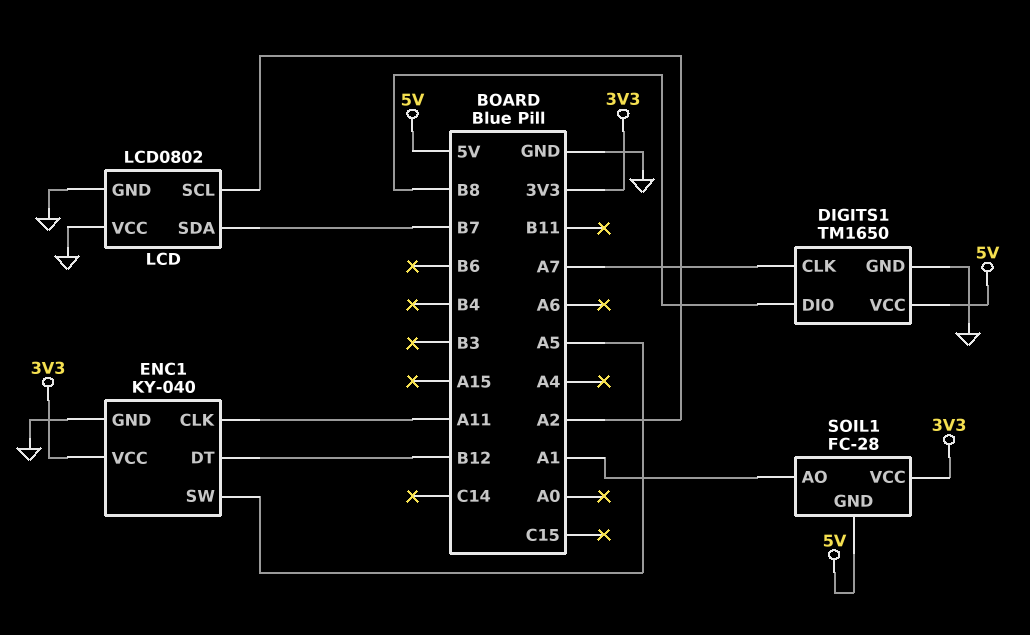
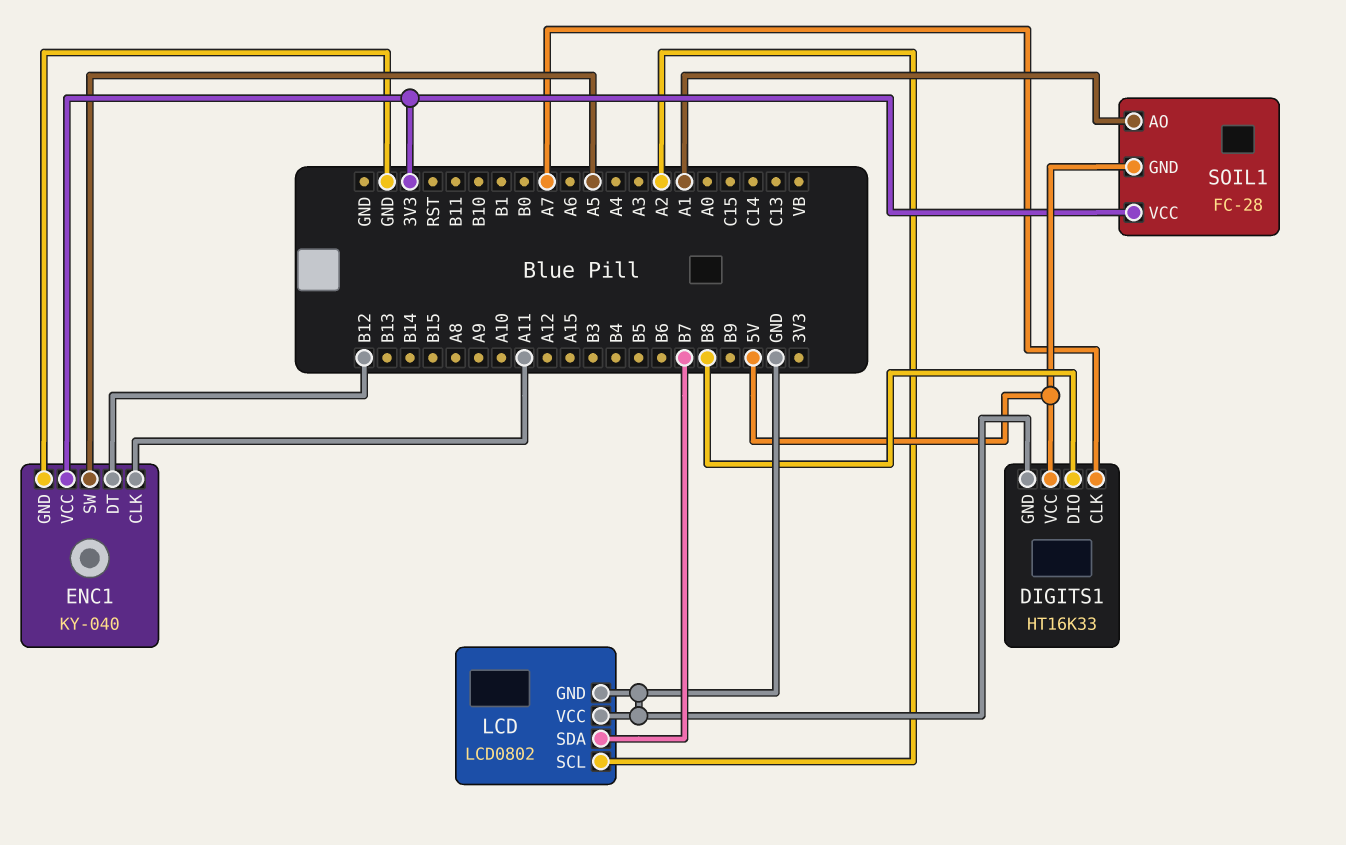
DIGITS1: TM1650 -> HT16K33

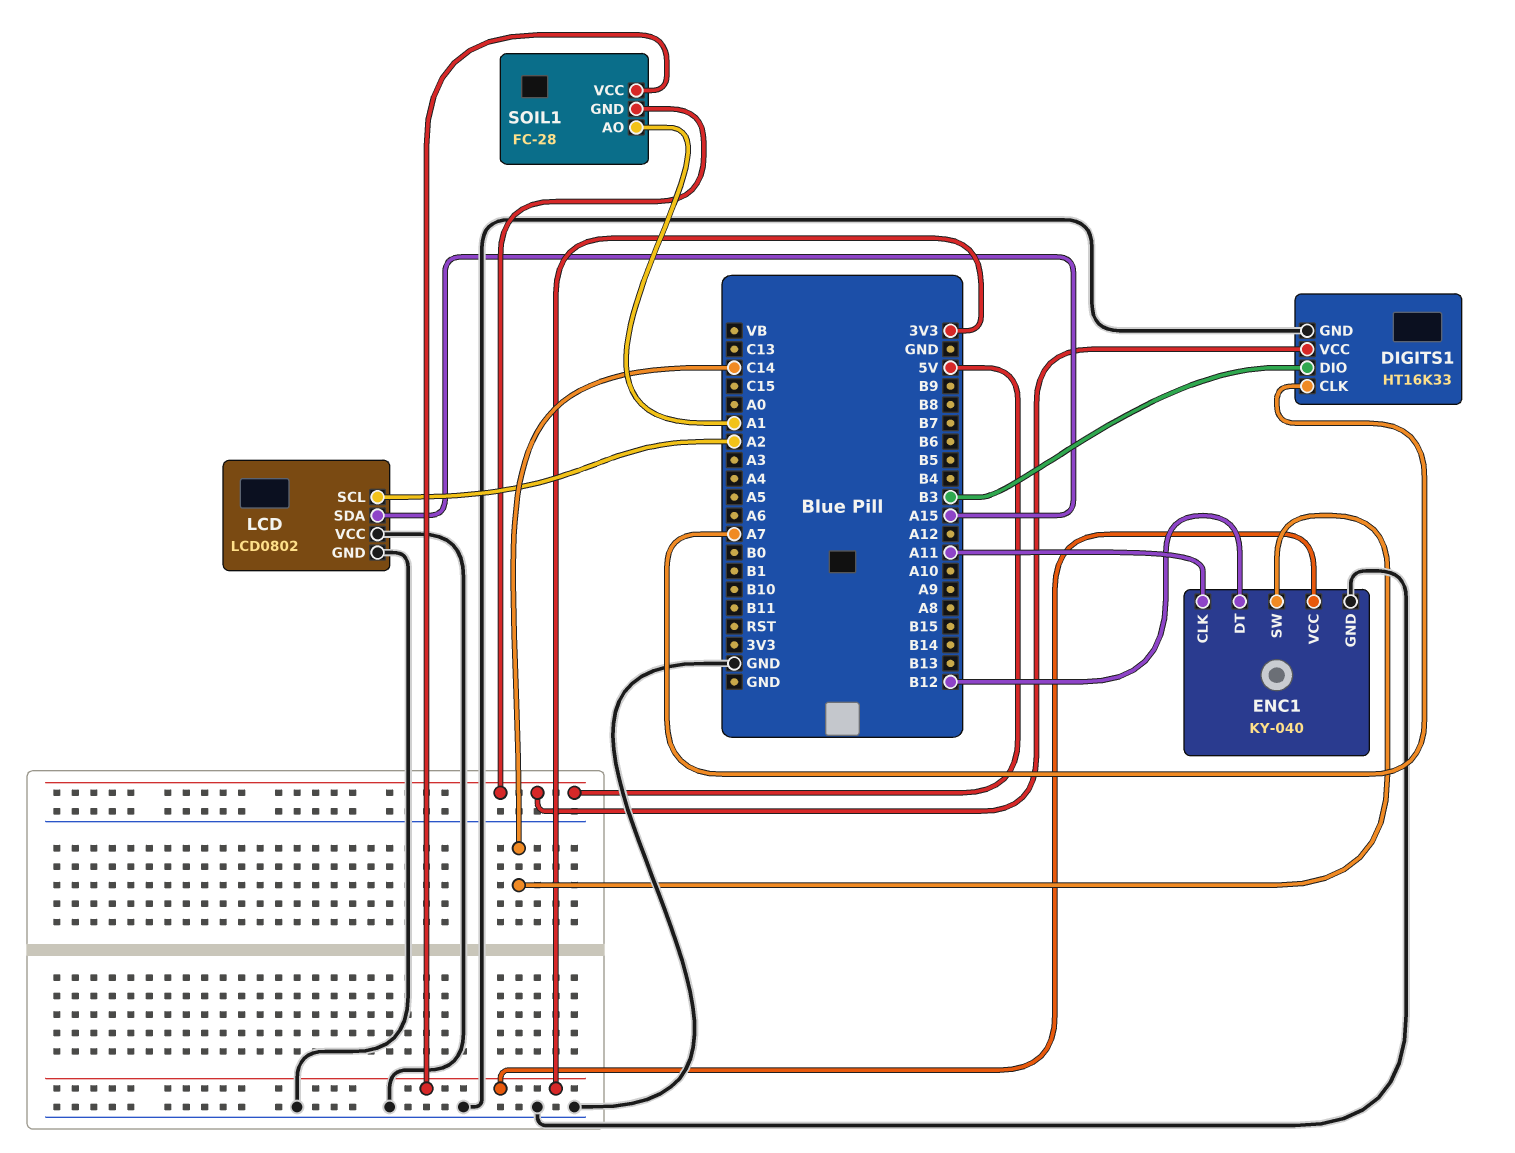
DIGITS1 pin DIO: B8 -> B3
ENC1 pin SW: A5 -> C14
LCD pin SDA: B7 -> A15

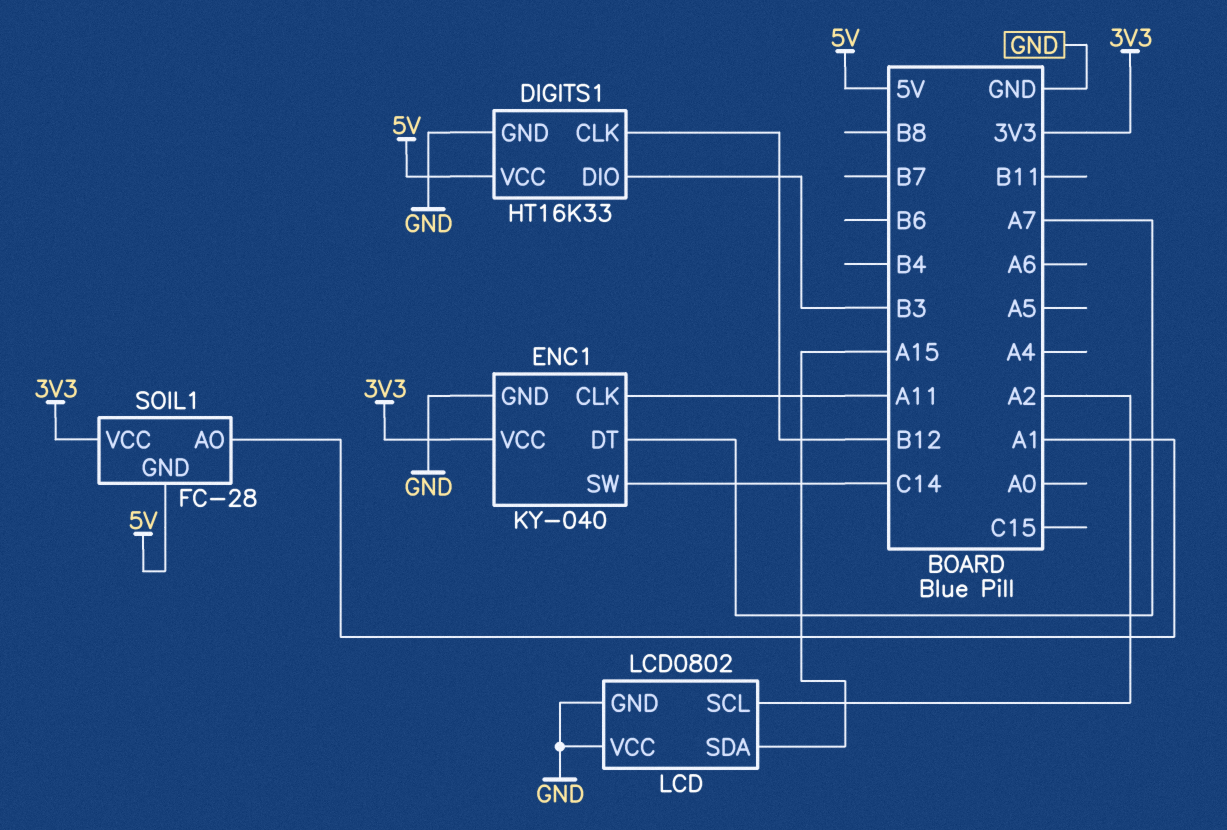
DIGITS1 pin CLK: A7 -> B12
ENC1 pin DT: B12 -> A7

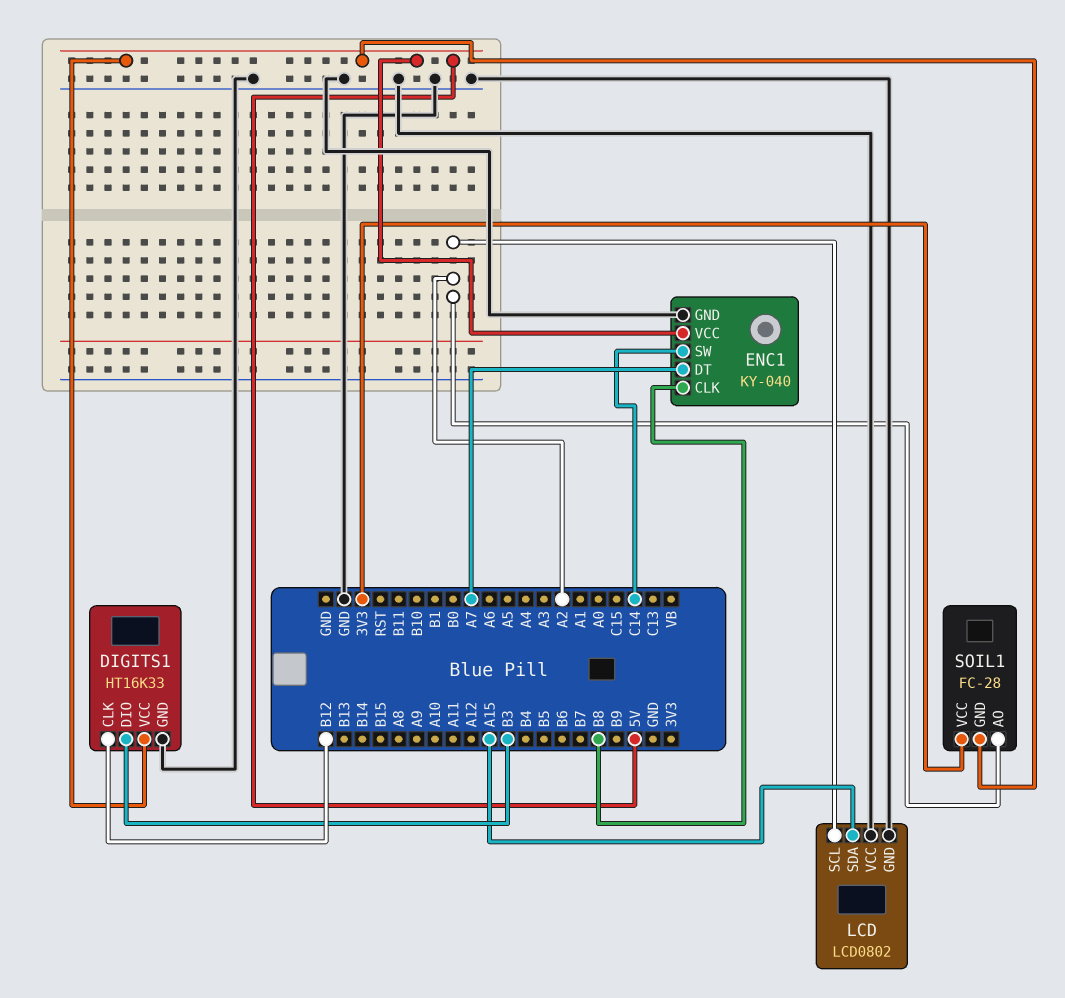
ENC1 pin CLK: A11 -> B8
ENC1 pin VCC: 3V3 -> 5V
SOIL1 pin AO: A1 -> A2

